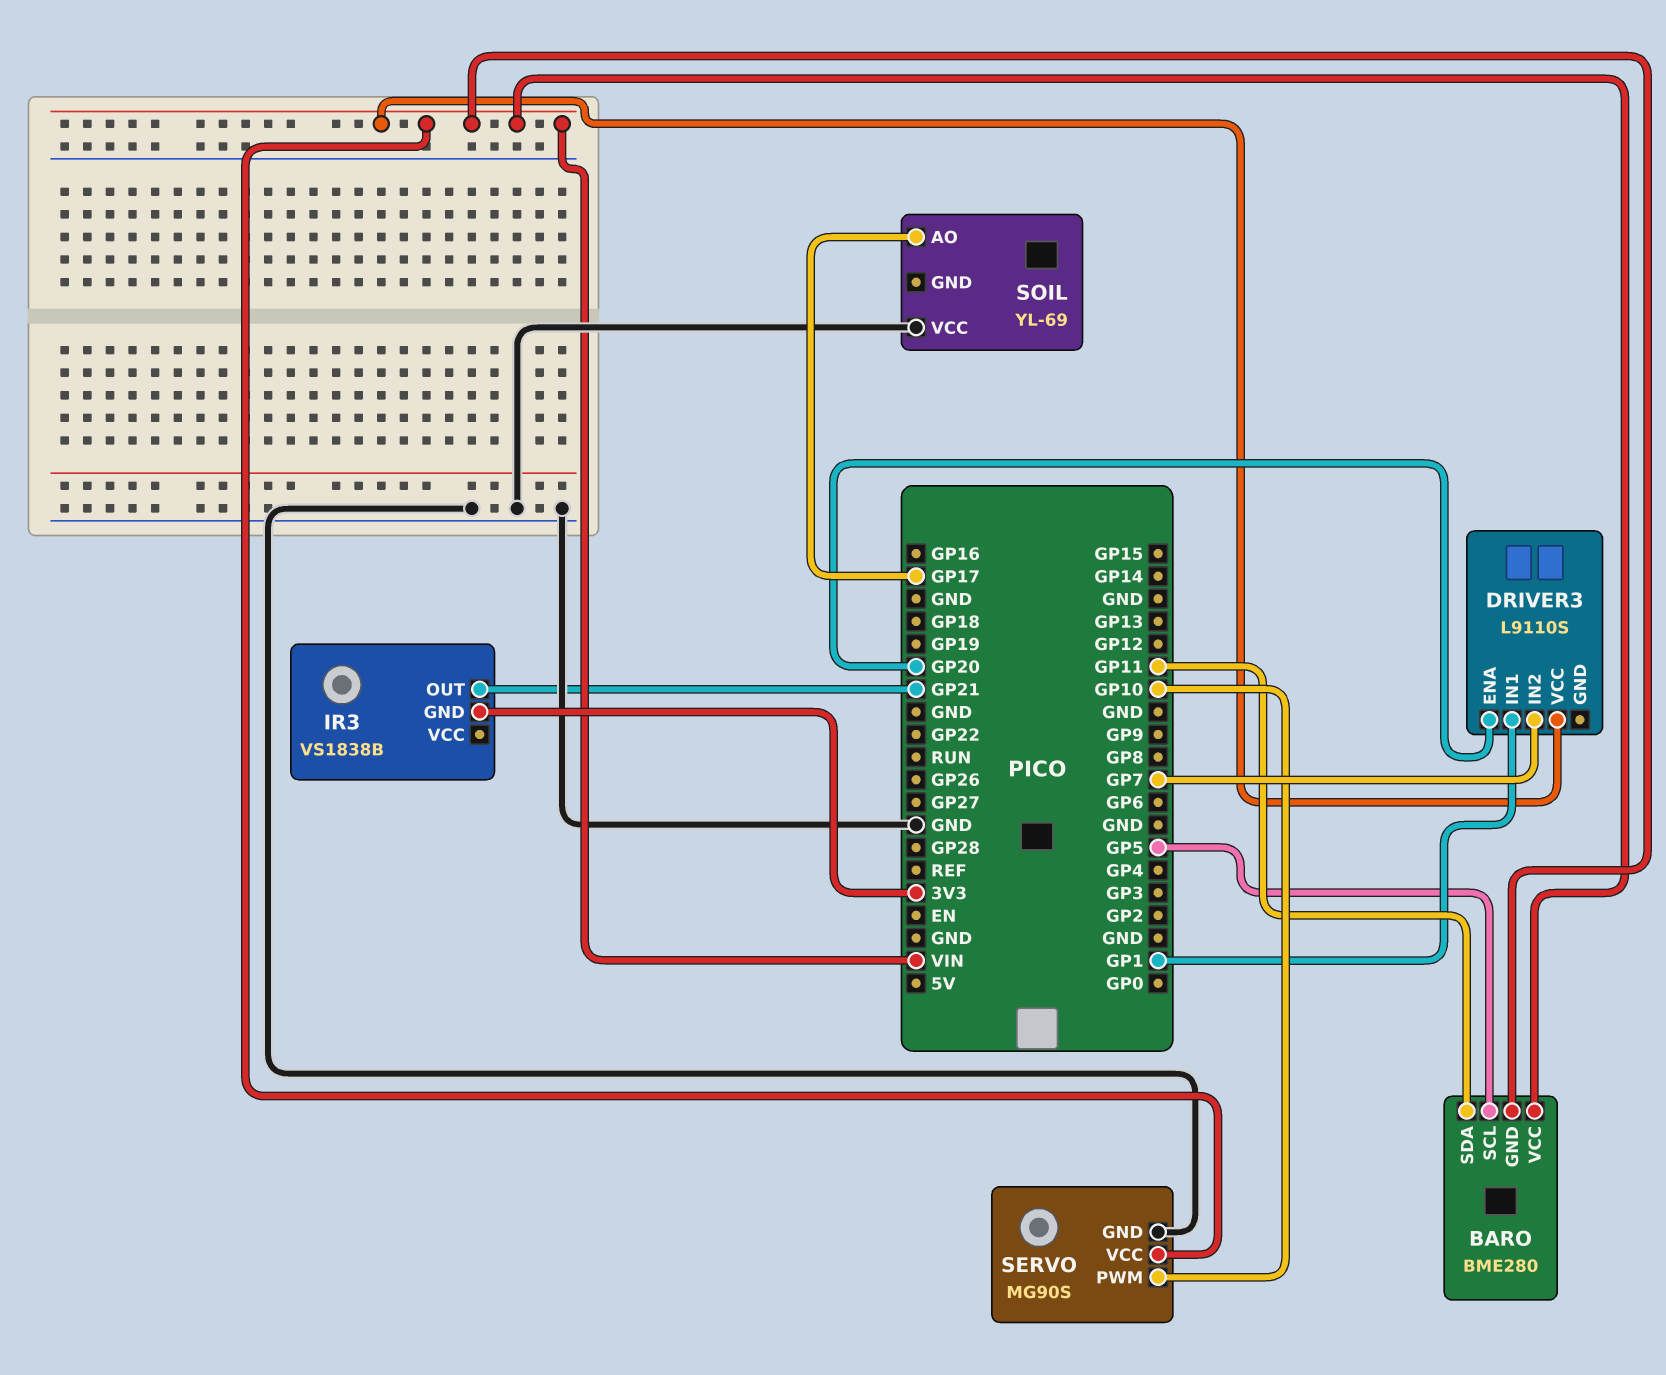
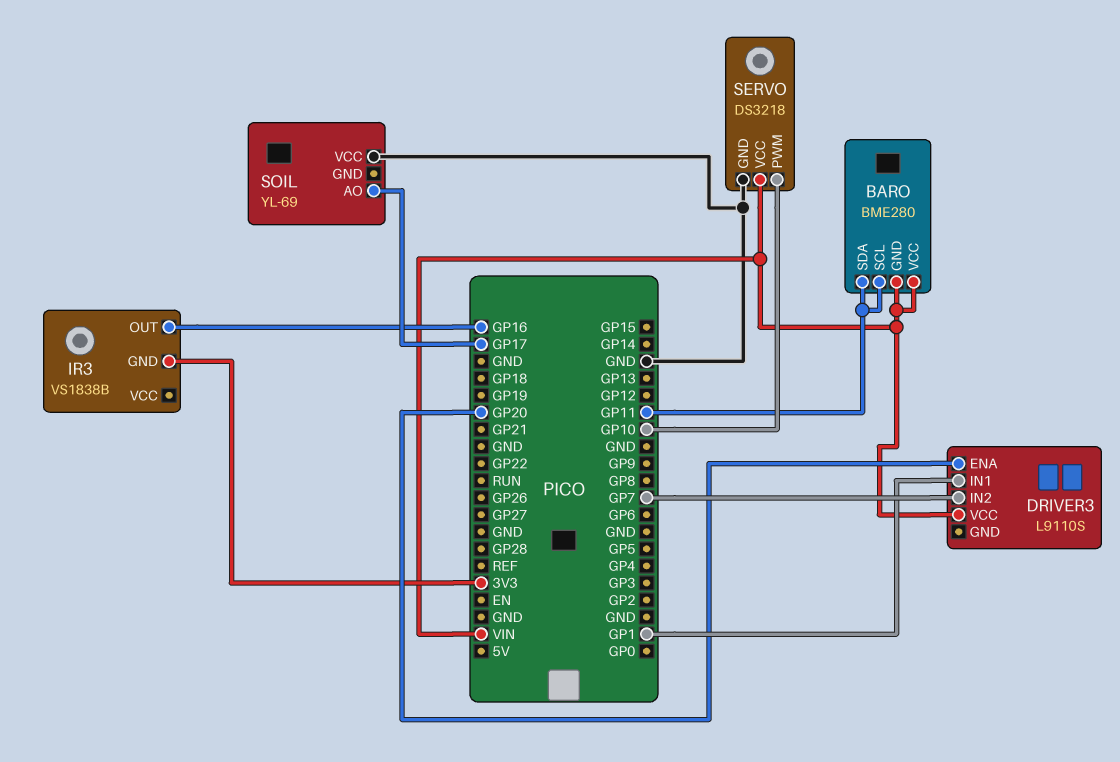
BARO pin SCL: GP5 -> GP11
IR3 pin OUT: GP21 -> GP16
SERVO: MG90S -> DS3218

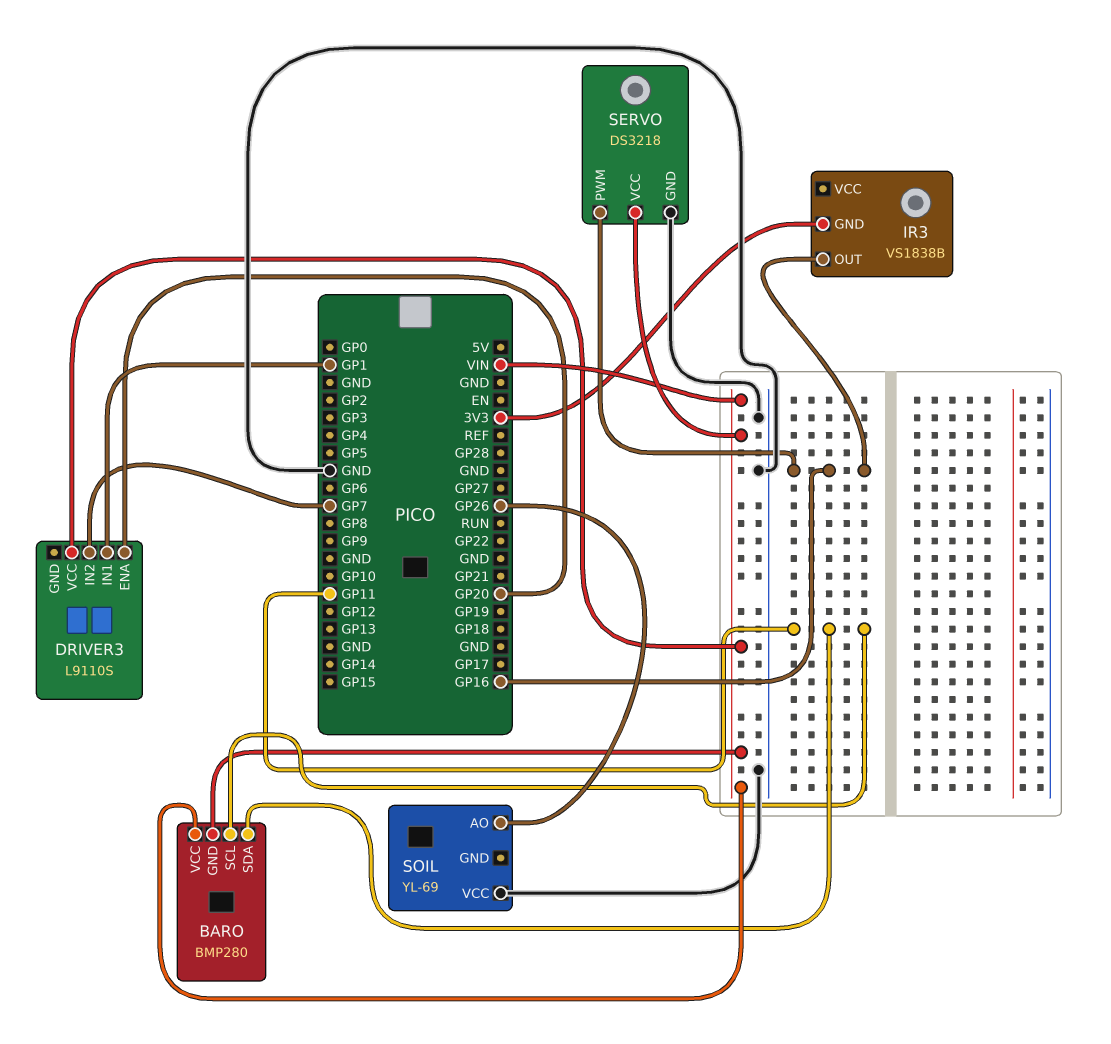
BARO: BME280 -> BMP280
SERVO pin PWM: GP10 -> GP16
SOIL pin AO: GP17 -> GP26

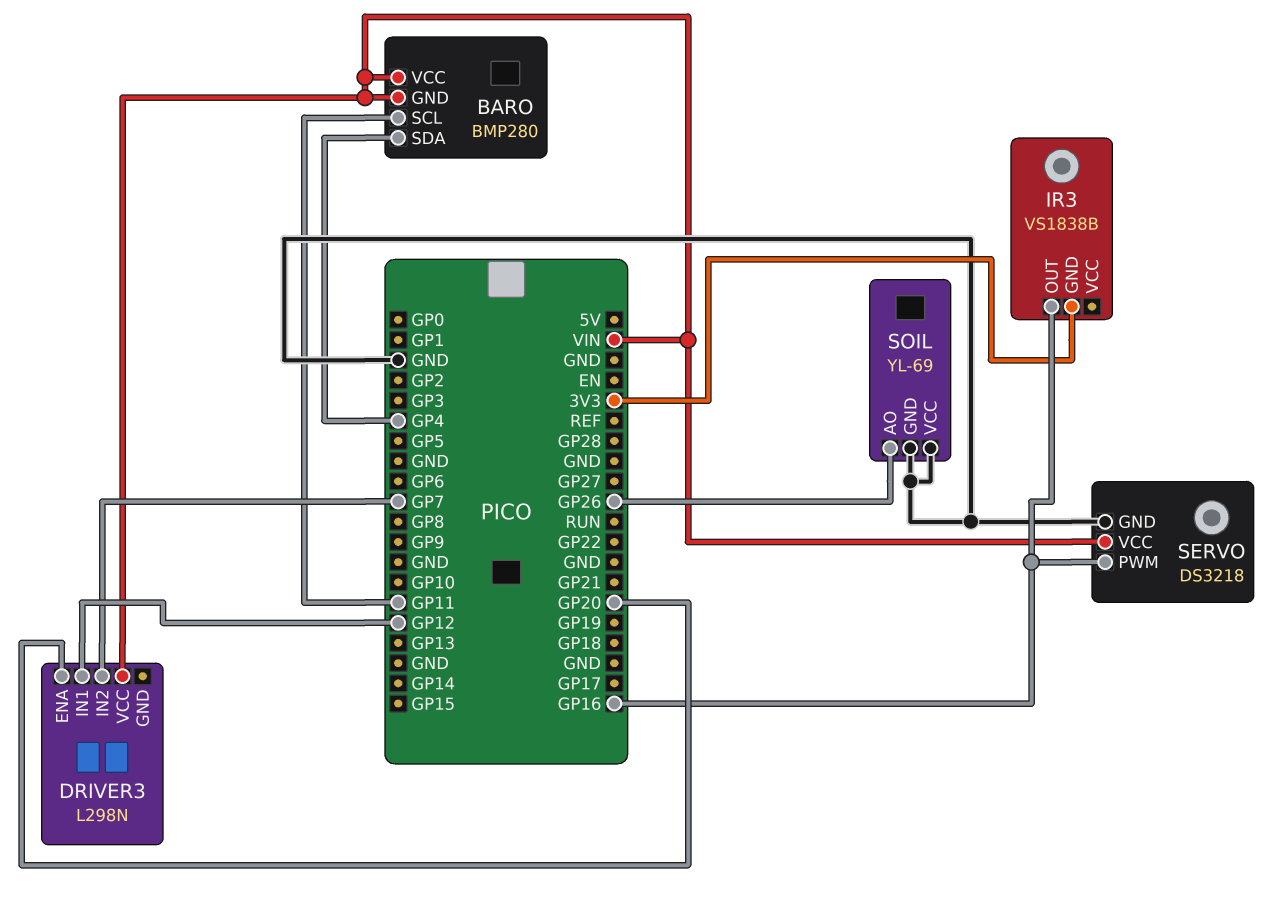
BARO pin SDA: GP11 -> GP4
DRIVER3: L9110S -> L298N
DRIVER3 pin IN1: GP1 -> GP12
SOIL pin GND: none -> GND

